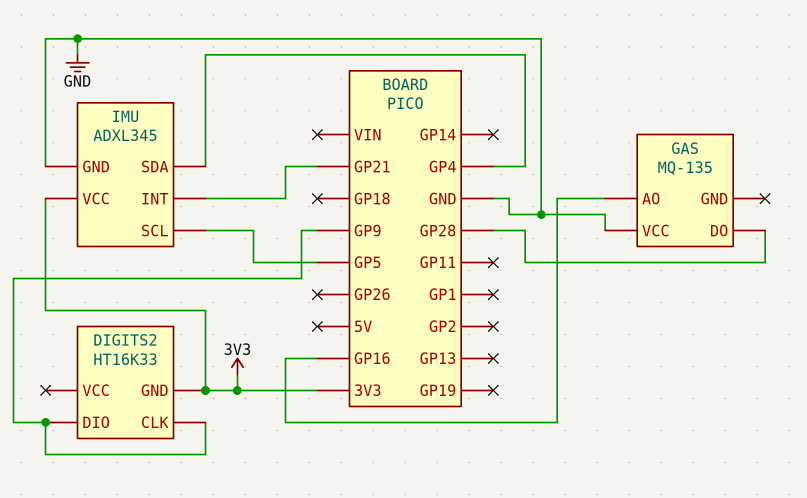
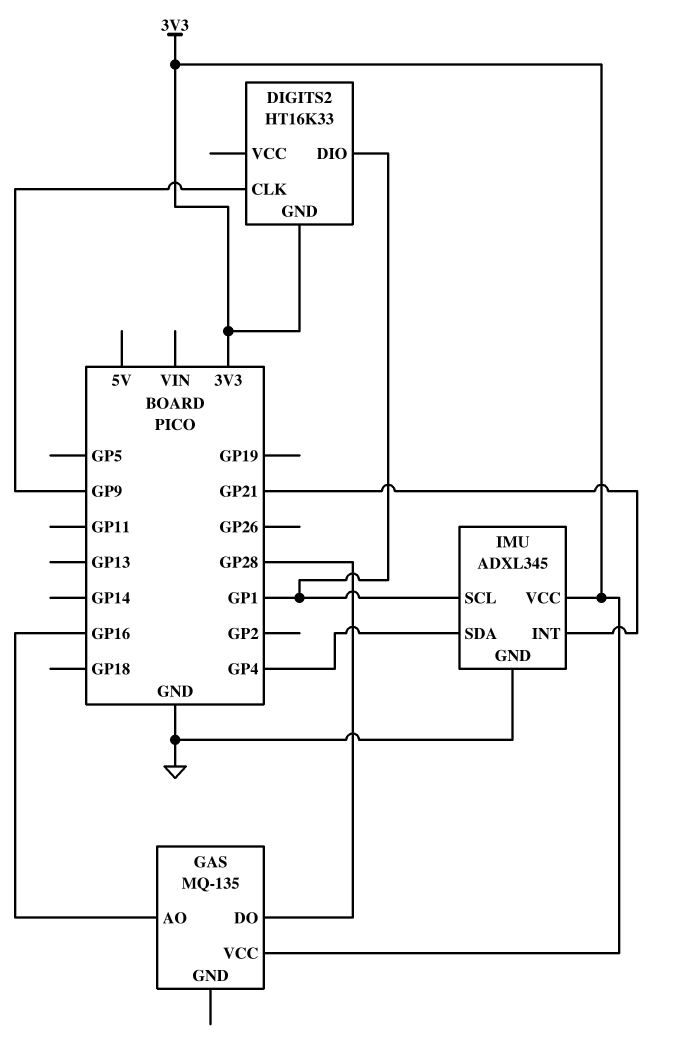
DIGITS2 pin DIO: GP9 -> GP1
GAS pin VCC: GND -> 3V3
IMU pin SCL: GP5 -> GP1

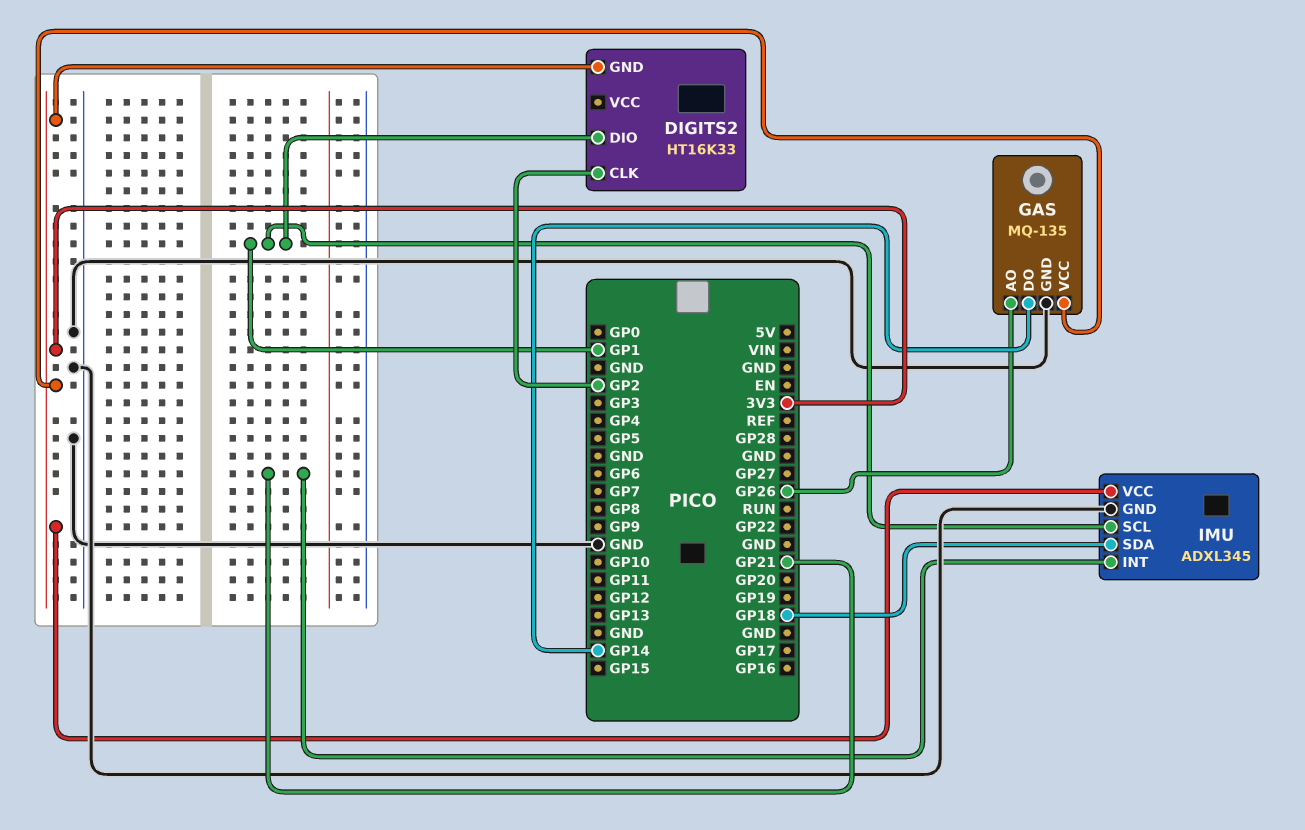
DIGITS2 pin CLK: GP9 -> GP2
GAS pin AO: GP16 -> GP26
GAS pin DO: GP28 -> GP14
GAS pin GND: none -> GND
IMU pin SDA: GP4 -> GP18

